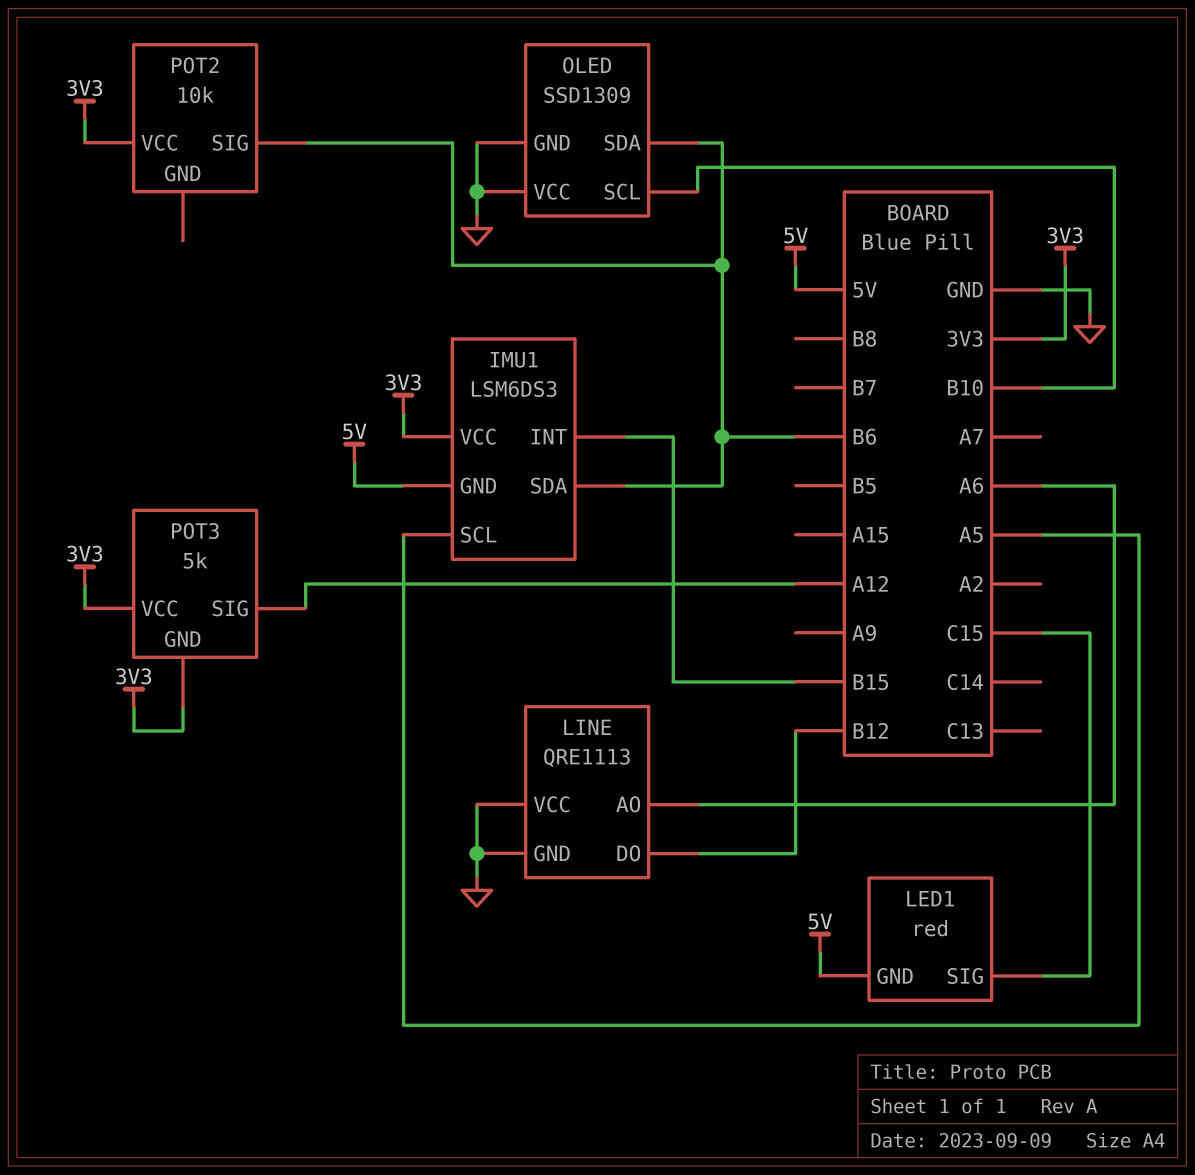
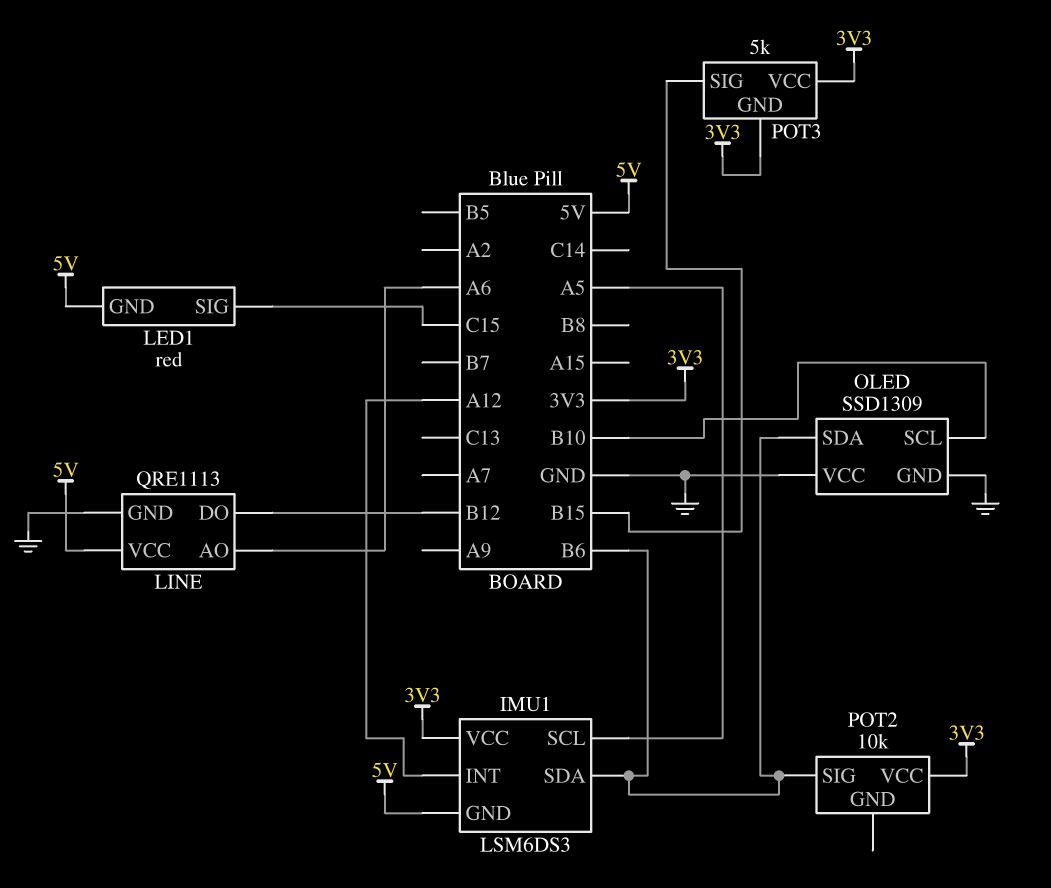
IMU1 pin INT: B15 -> A12
LINE pin VCC: GND -> 5V
POT3 pin SIG: A12 -> B15

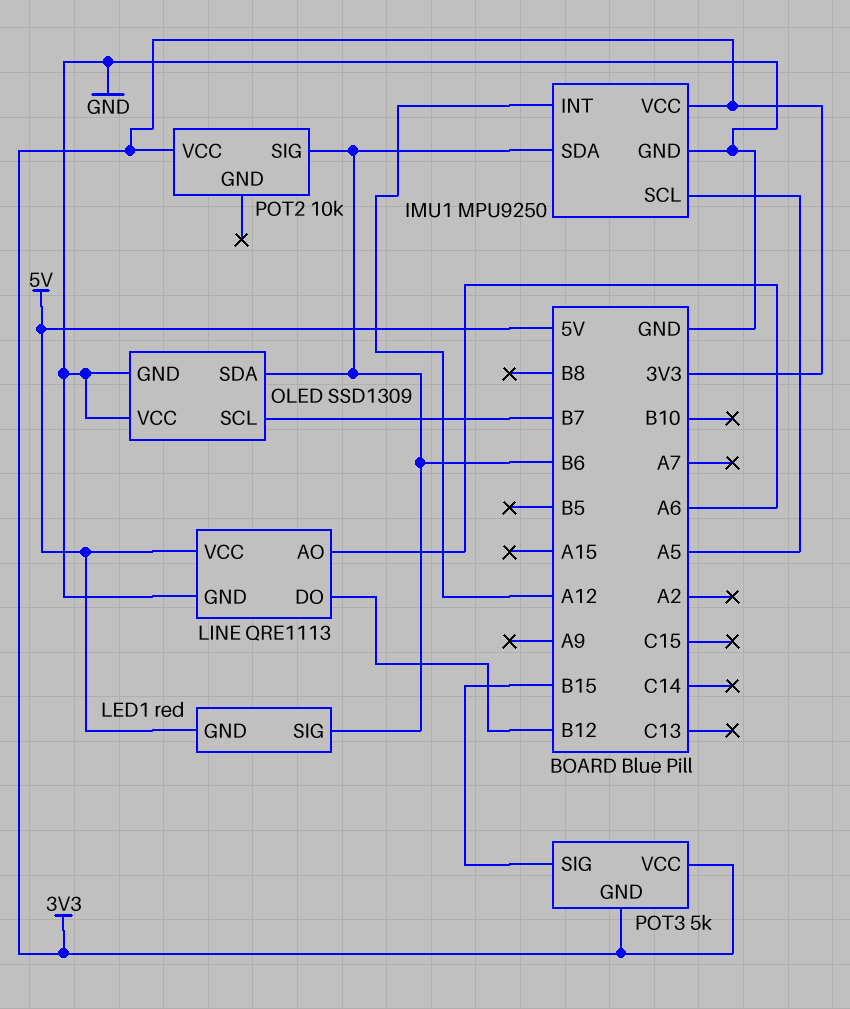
IMU1: LSM6DS3 -> MPU9250
IMU1 pin GND: 5V -> GND
LED1 pin SIG: C15 -> B6
OLED pin SCL: B10 -> B7

